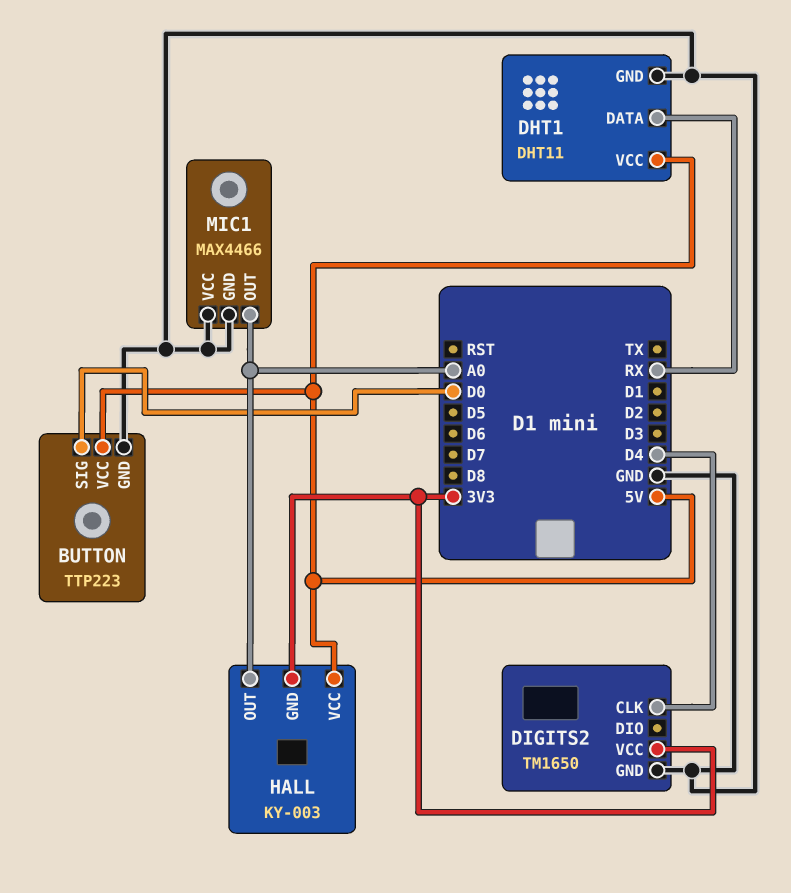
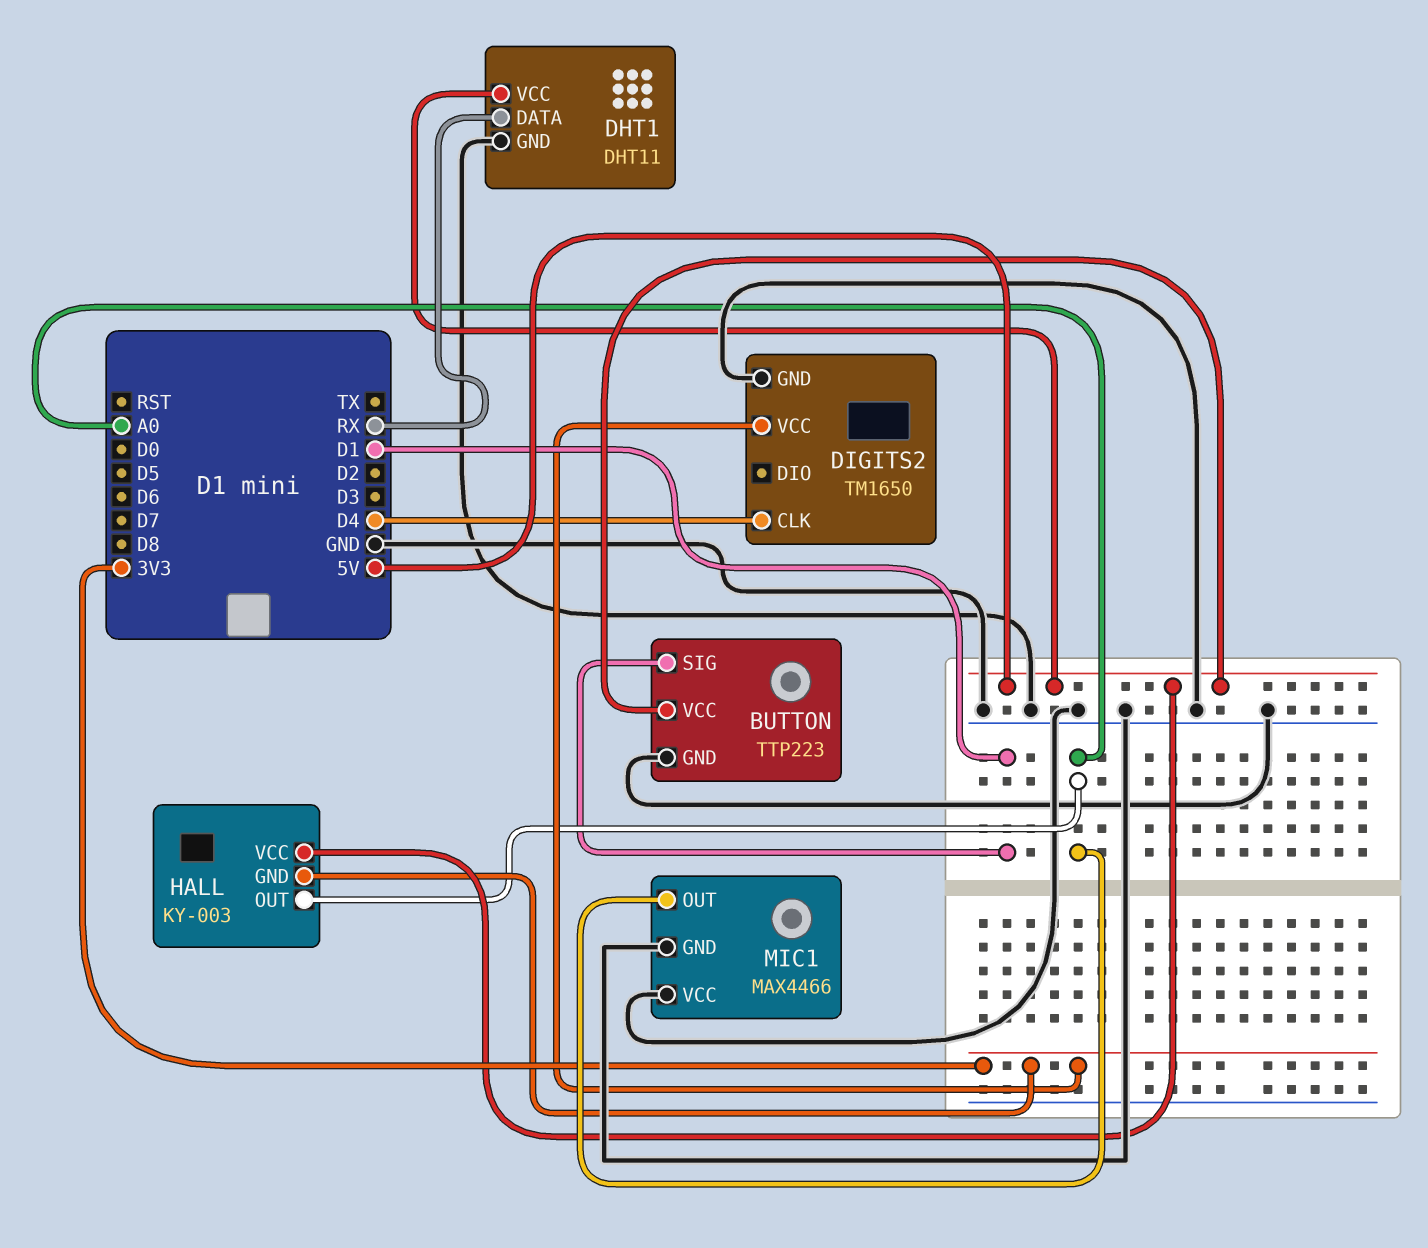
BUTTON pin SIG: D0 -> D1

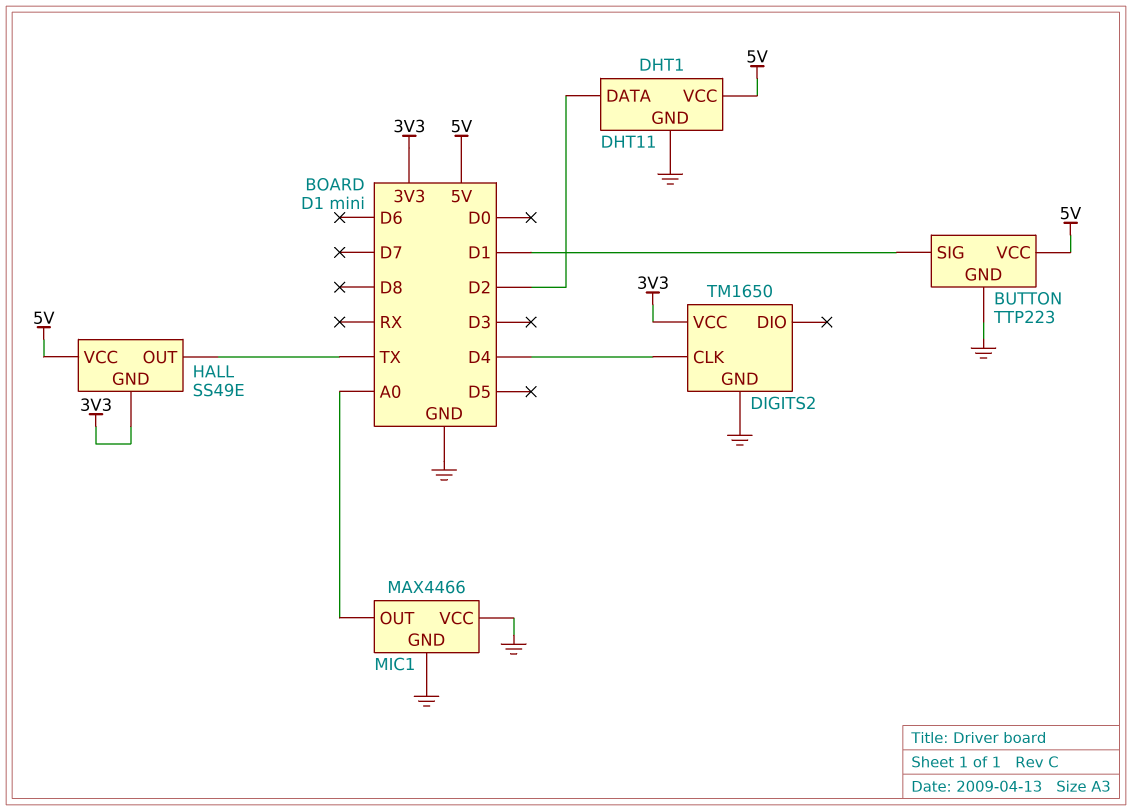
DHT1 pin DATA: RX -> D2
HALL: KY-003 -> SS49E
HALL pin OUT: A0 -> TX

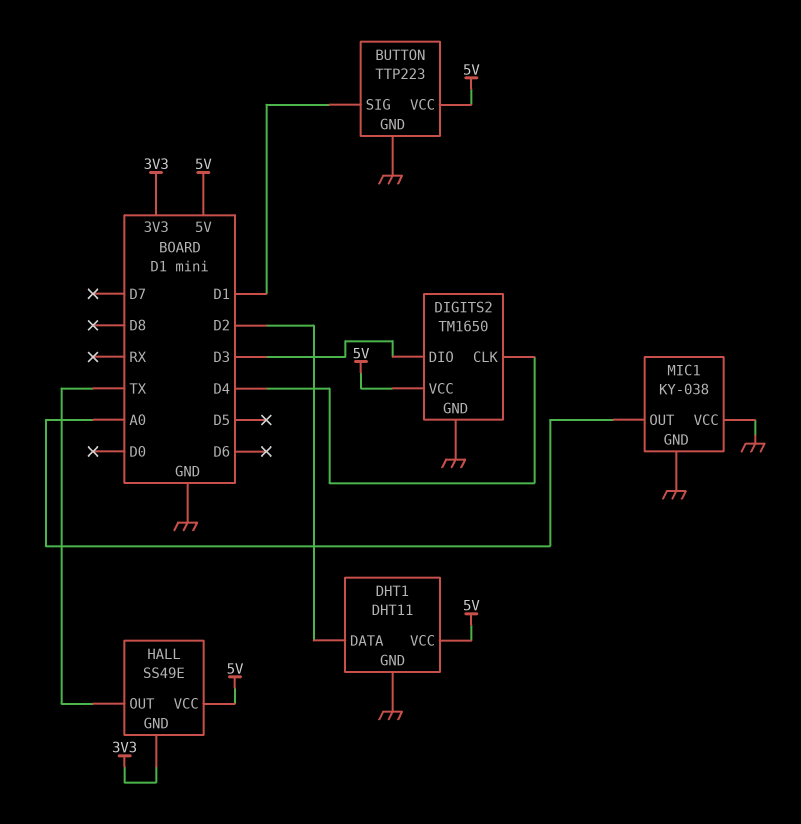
DIGITS2 pin DIO: none -> D3
DIGITS2 pin VCC: 3V3 -> 5V
MIC1: MAX4466 -> KY-038

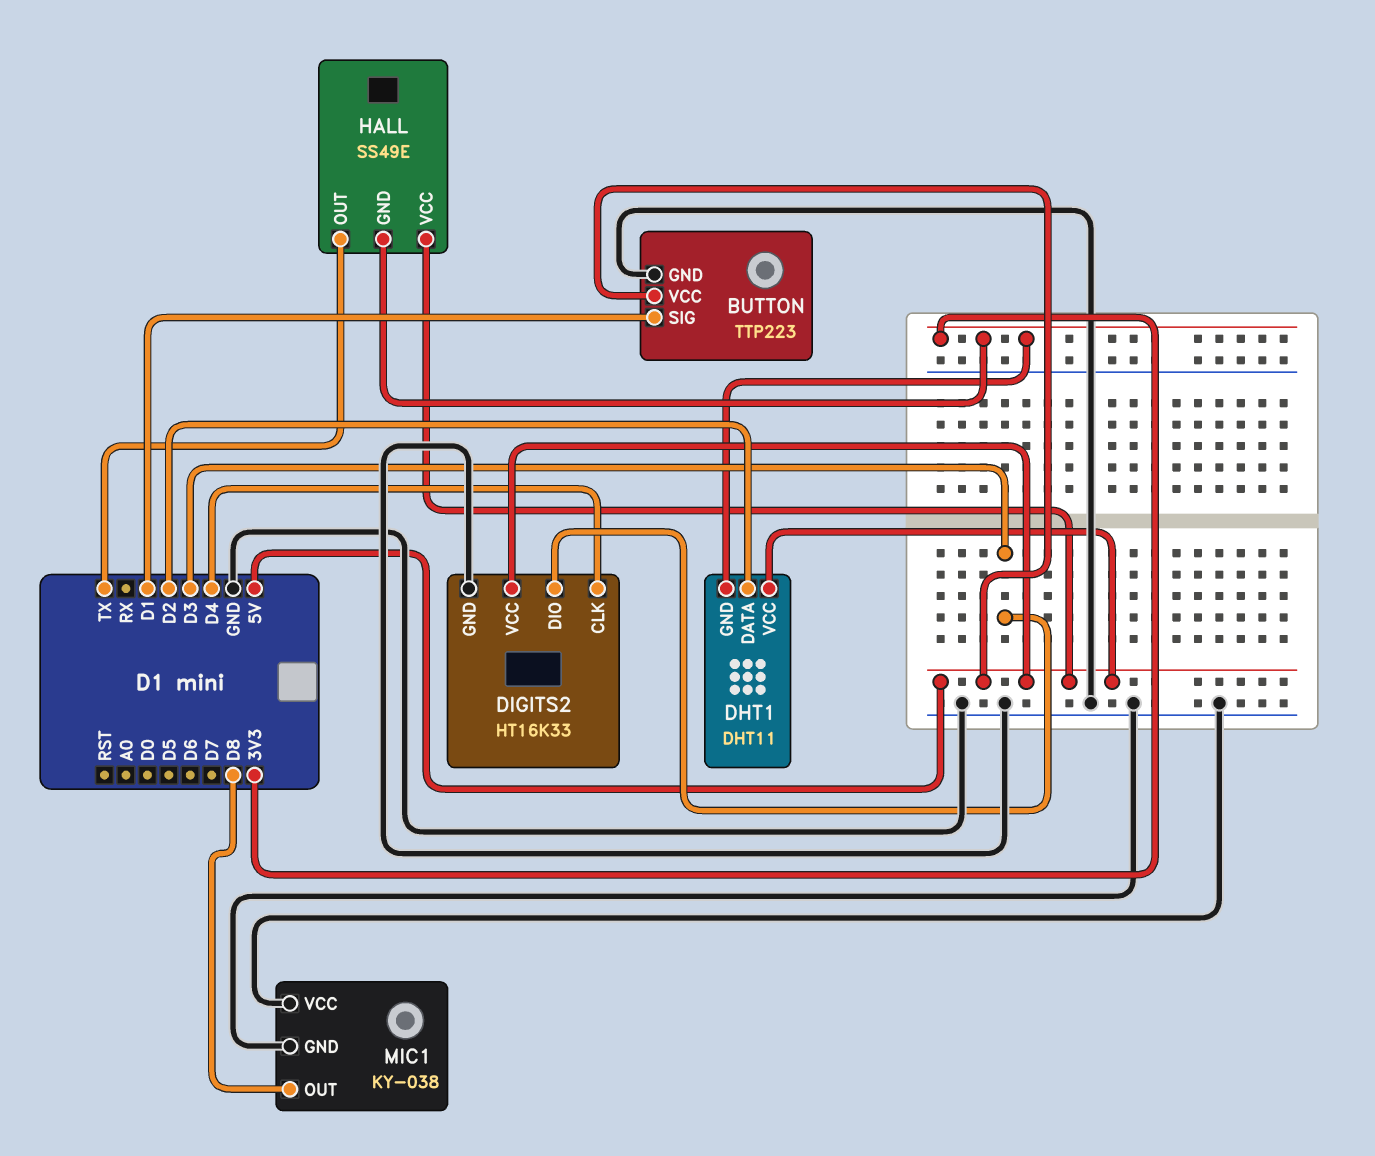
DHT1 pin GND: GND -> 3V3
DIGITS2: TM1650 -> HT16K33
MIC1 pin OUT: A0 -> D8

